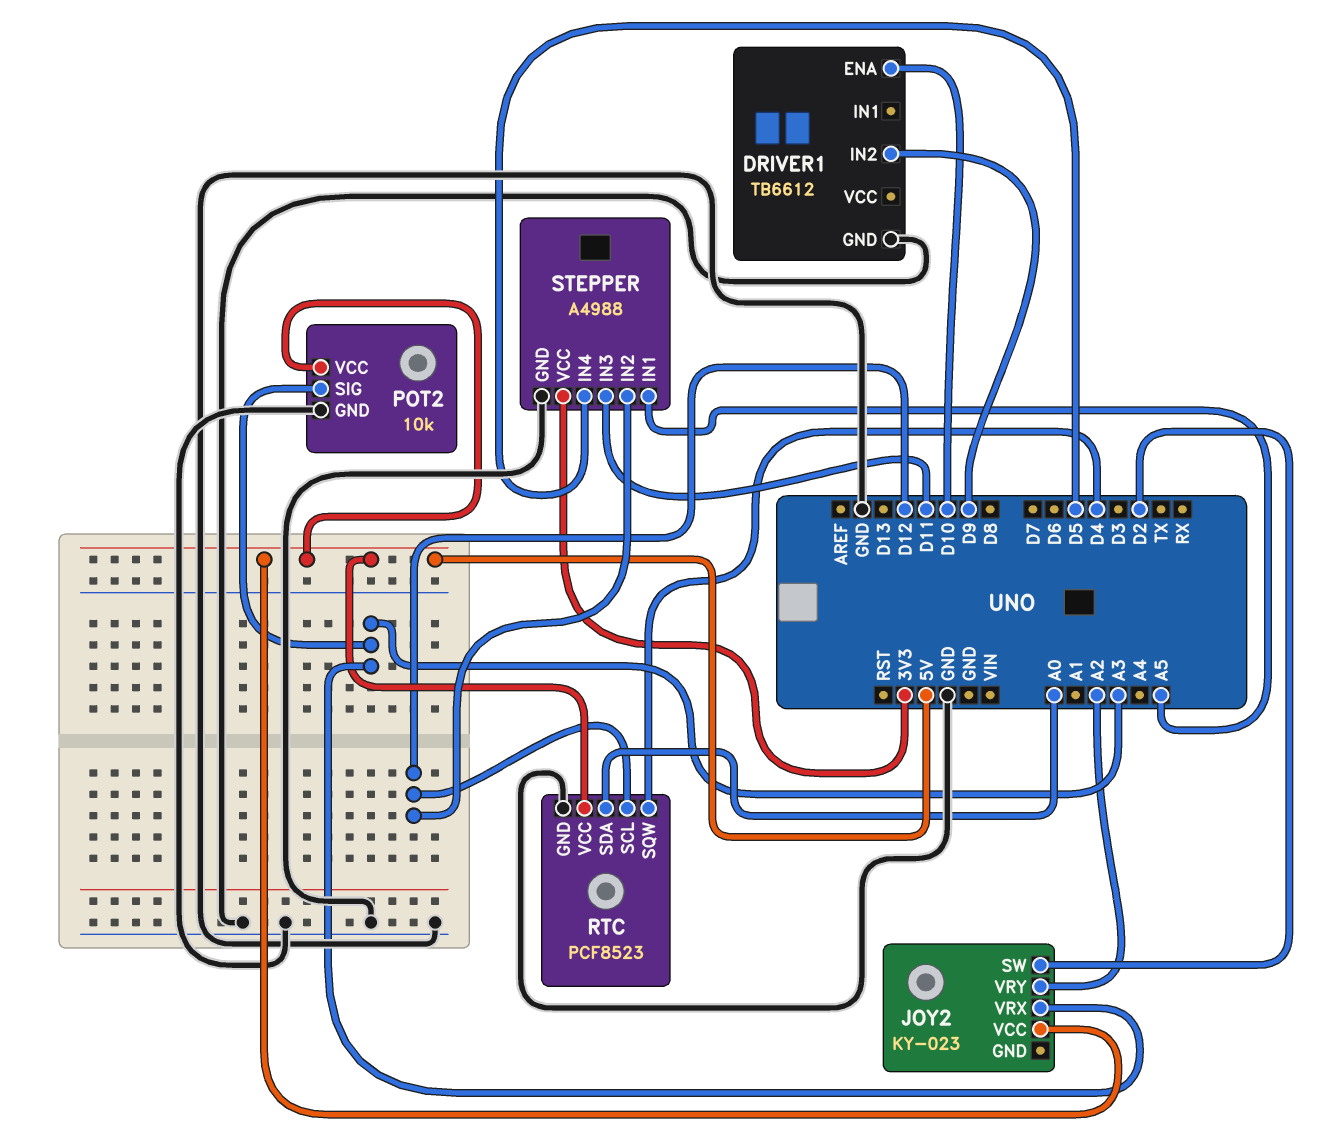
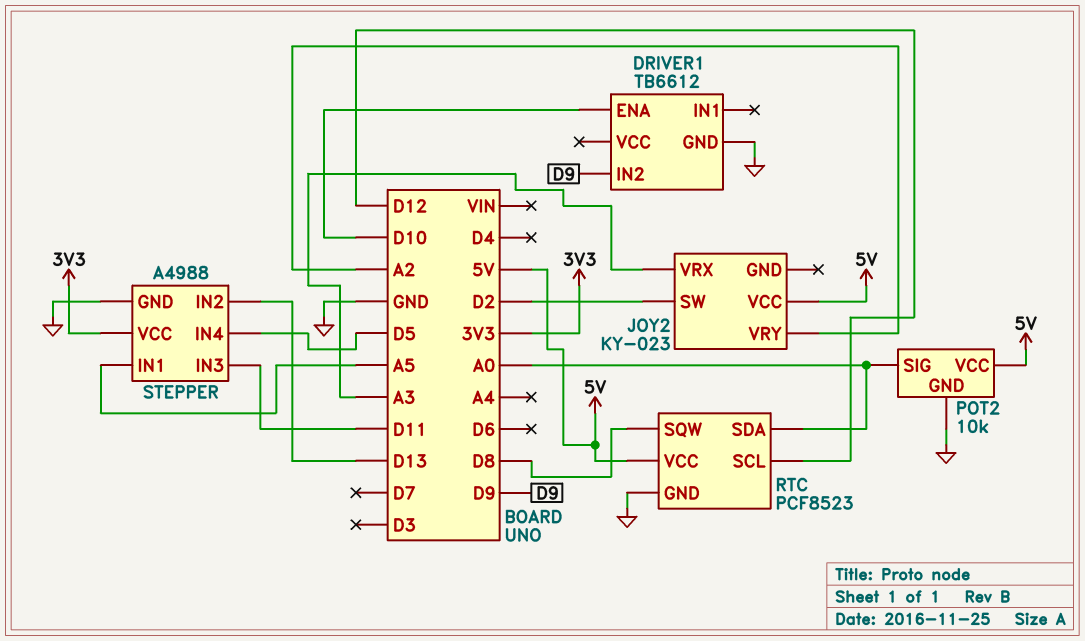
POT2 pin SIG: A3 -> A0
RTC pin SQW: D4 -> D8
STEPPER pin IN2: D12 -> D13

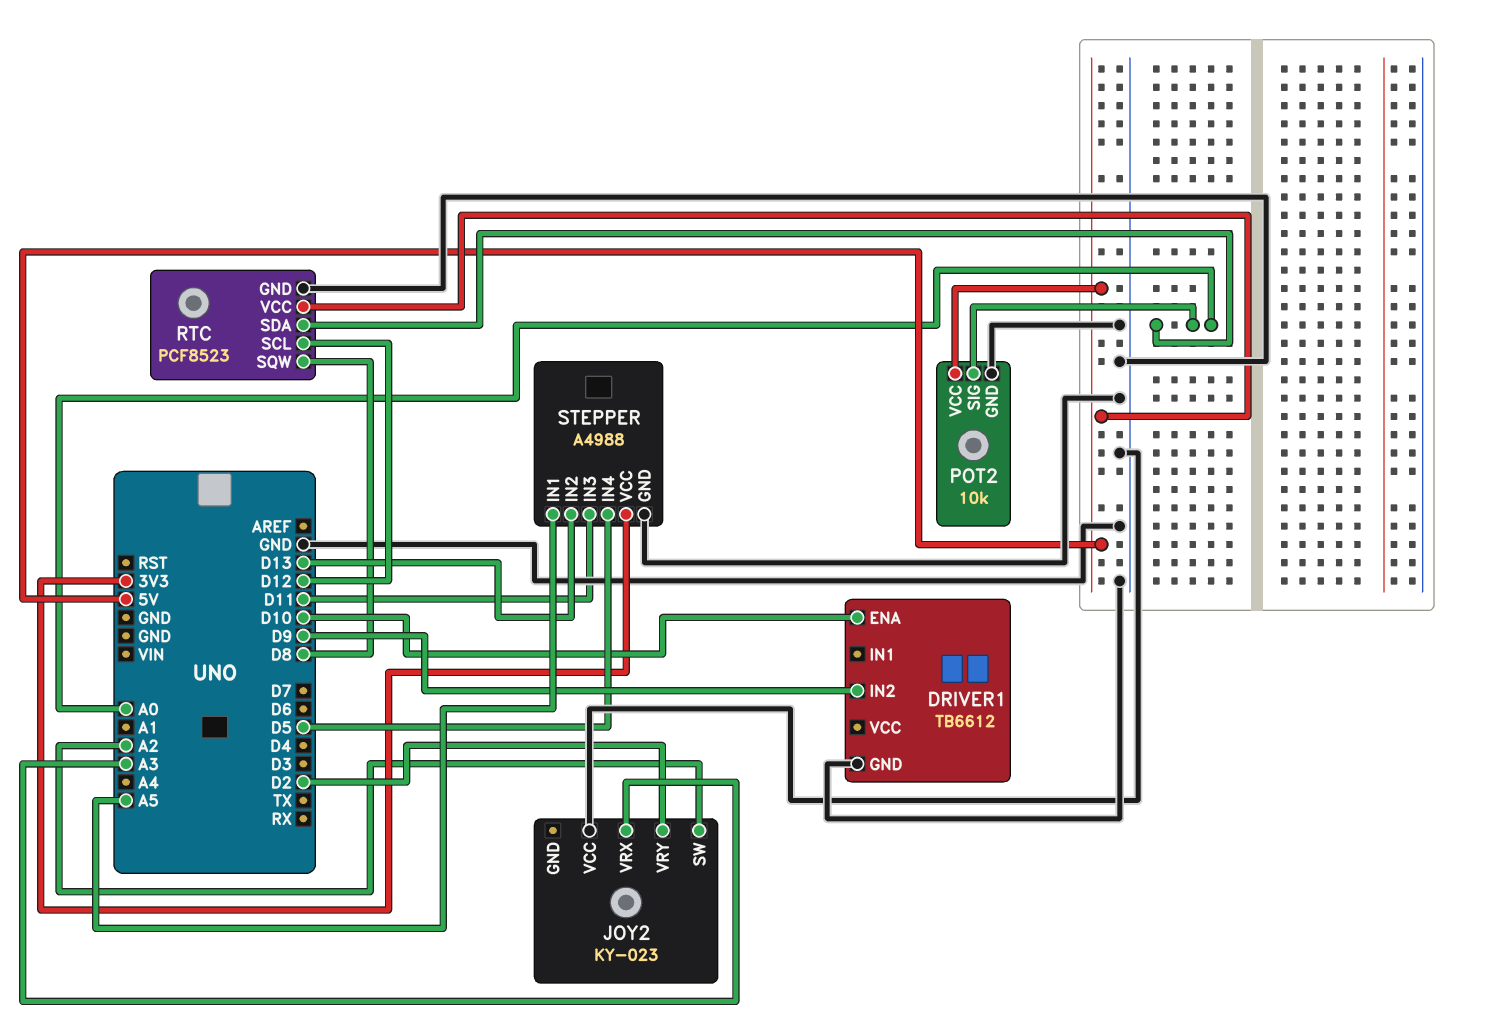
JOY2 pin SW: D2 -> A2
JOY2 pin VCC: 5V -> GND
JOY2 pin VRY: A2 -> D2

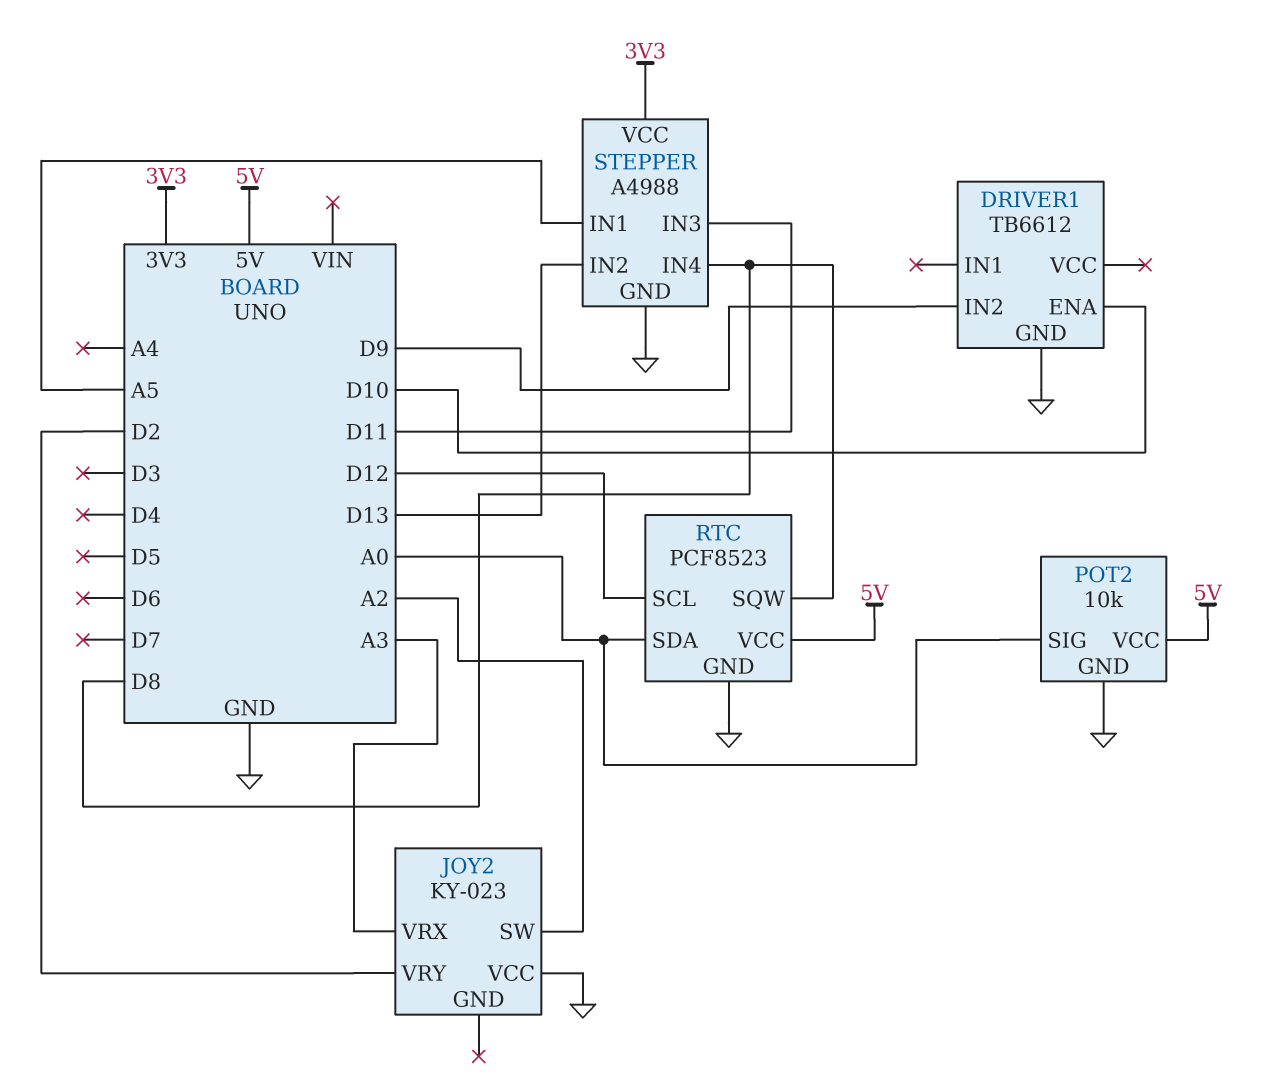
STEPPER pin IN4: D5 -> D8

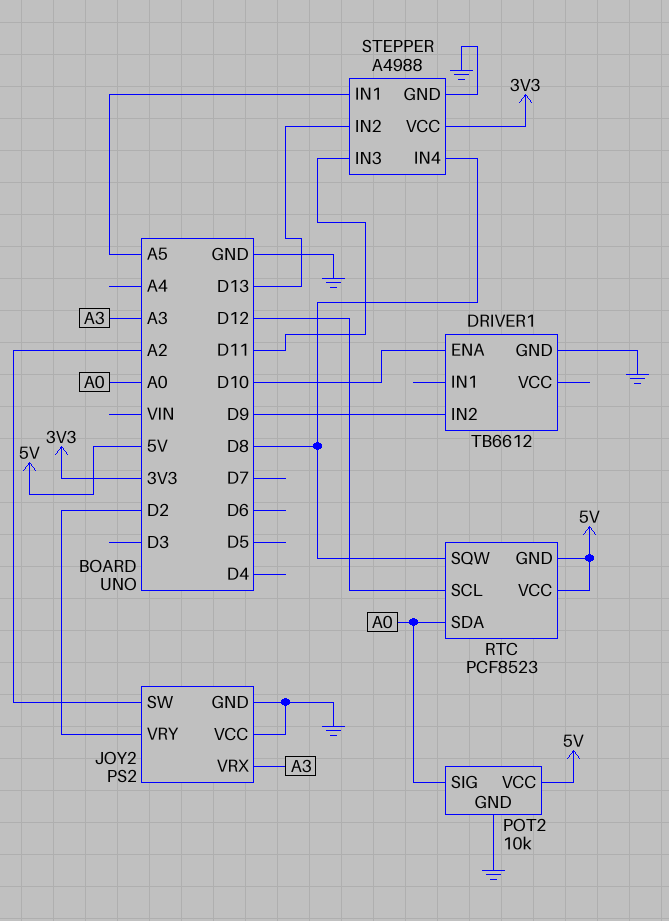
JOY2: KY-023 -> PS2
JOY2 pin GND: none -> GND
RTC pin GND: GND -> 5V

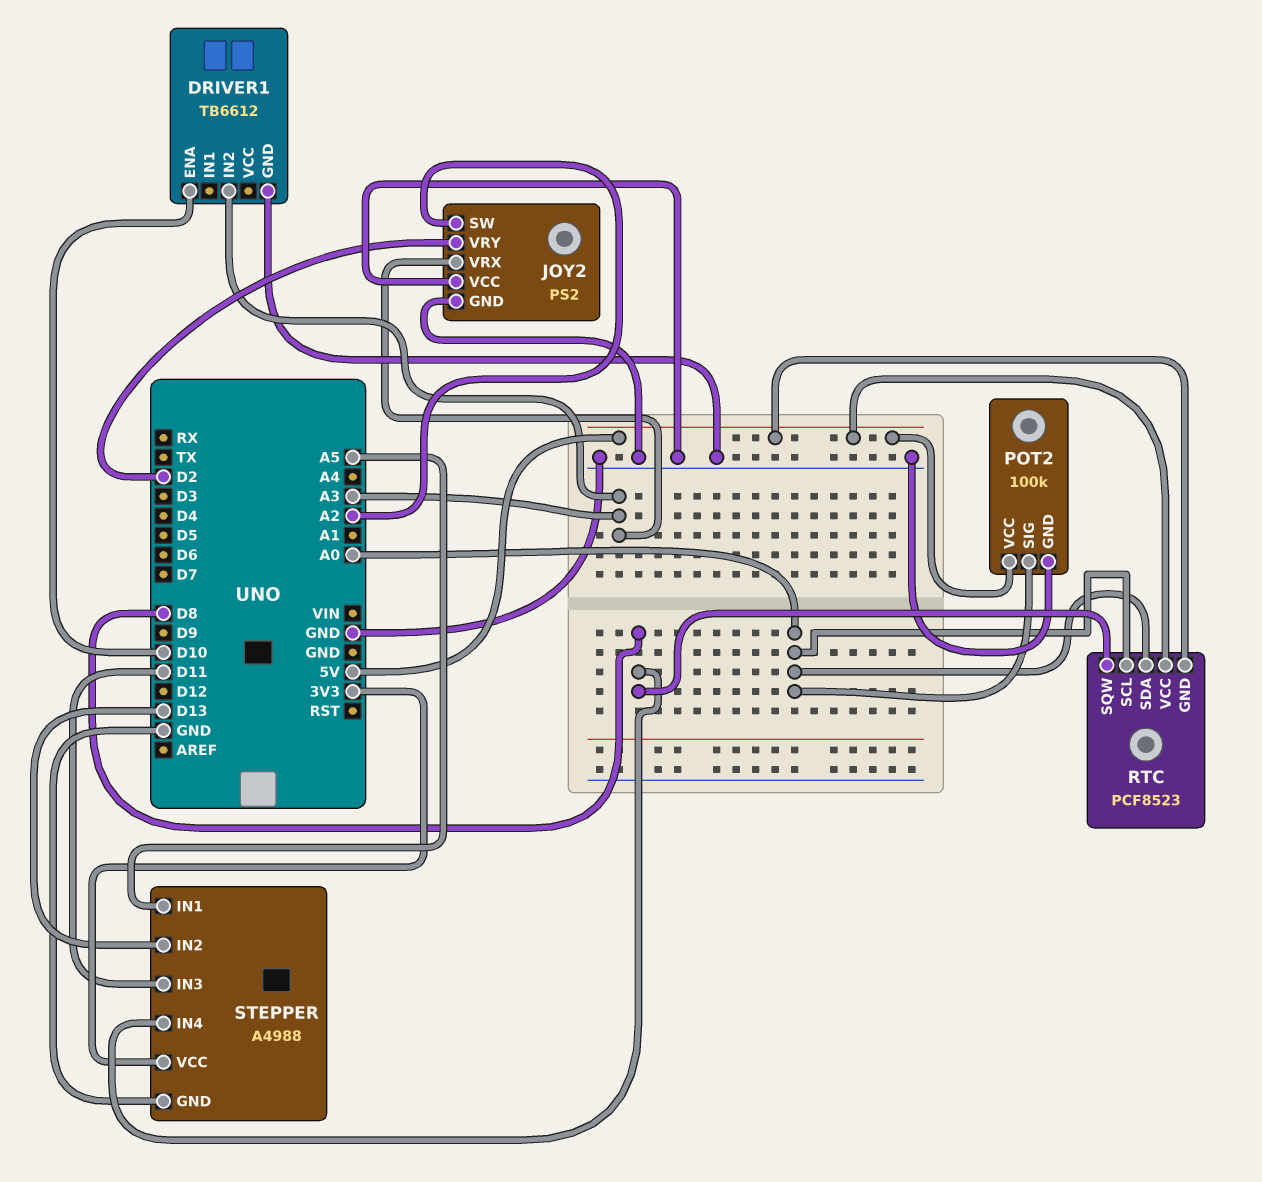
DRIVER1 pin IN2: D9 -> A3
POT2: 10k -> 100k
RTC pin SCL: D12 -> A0

